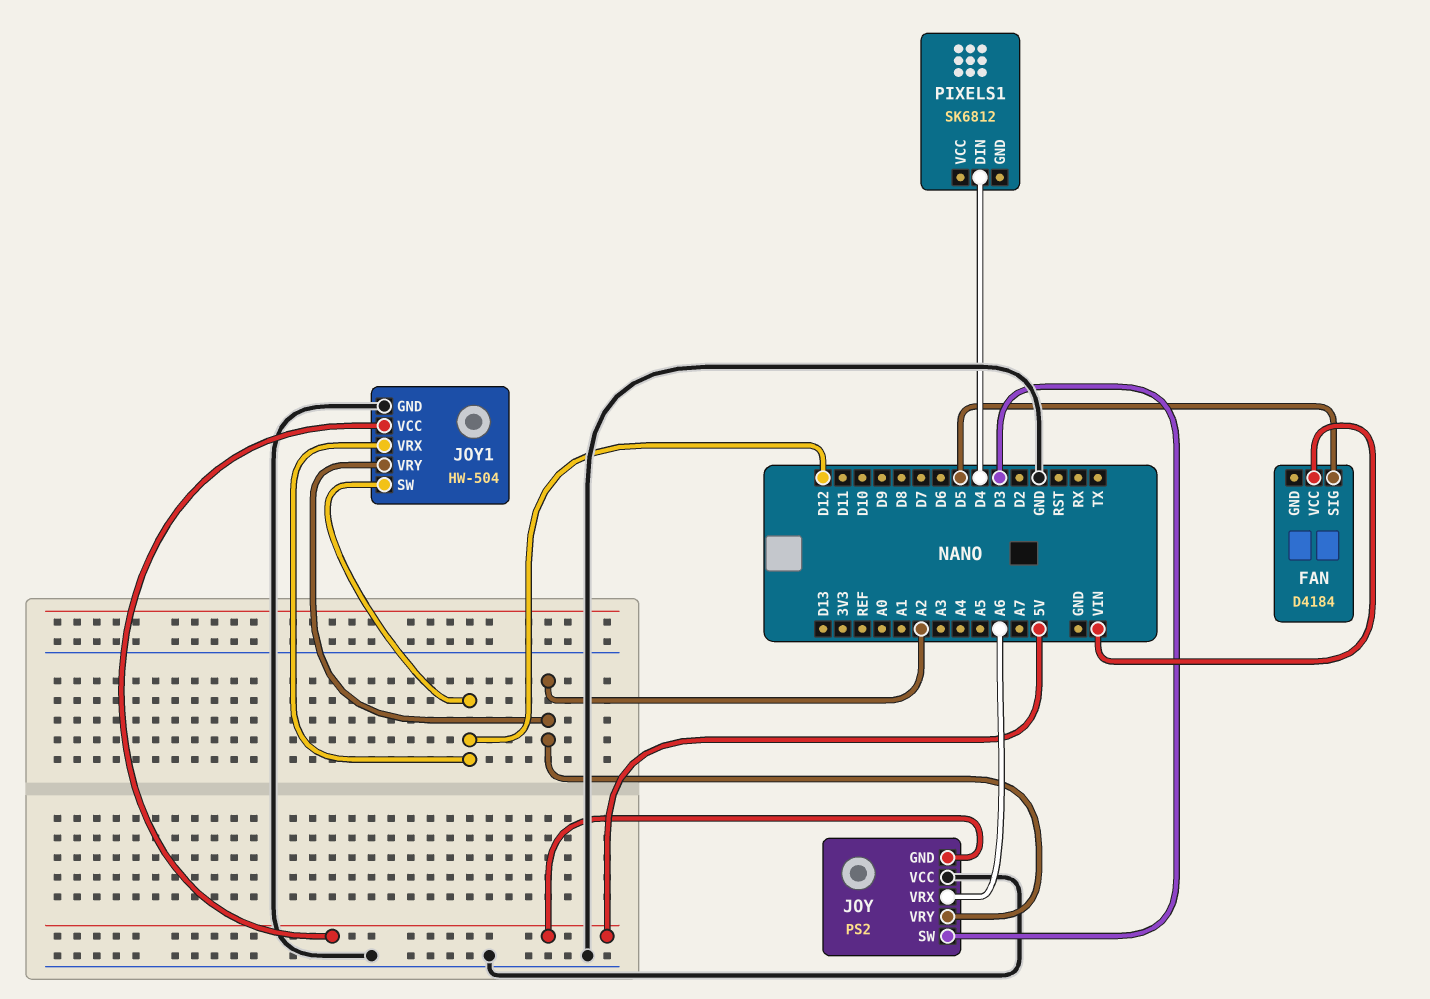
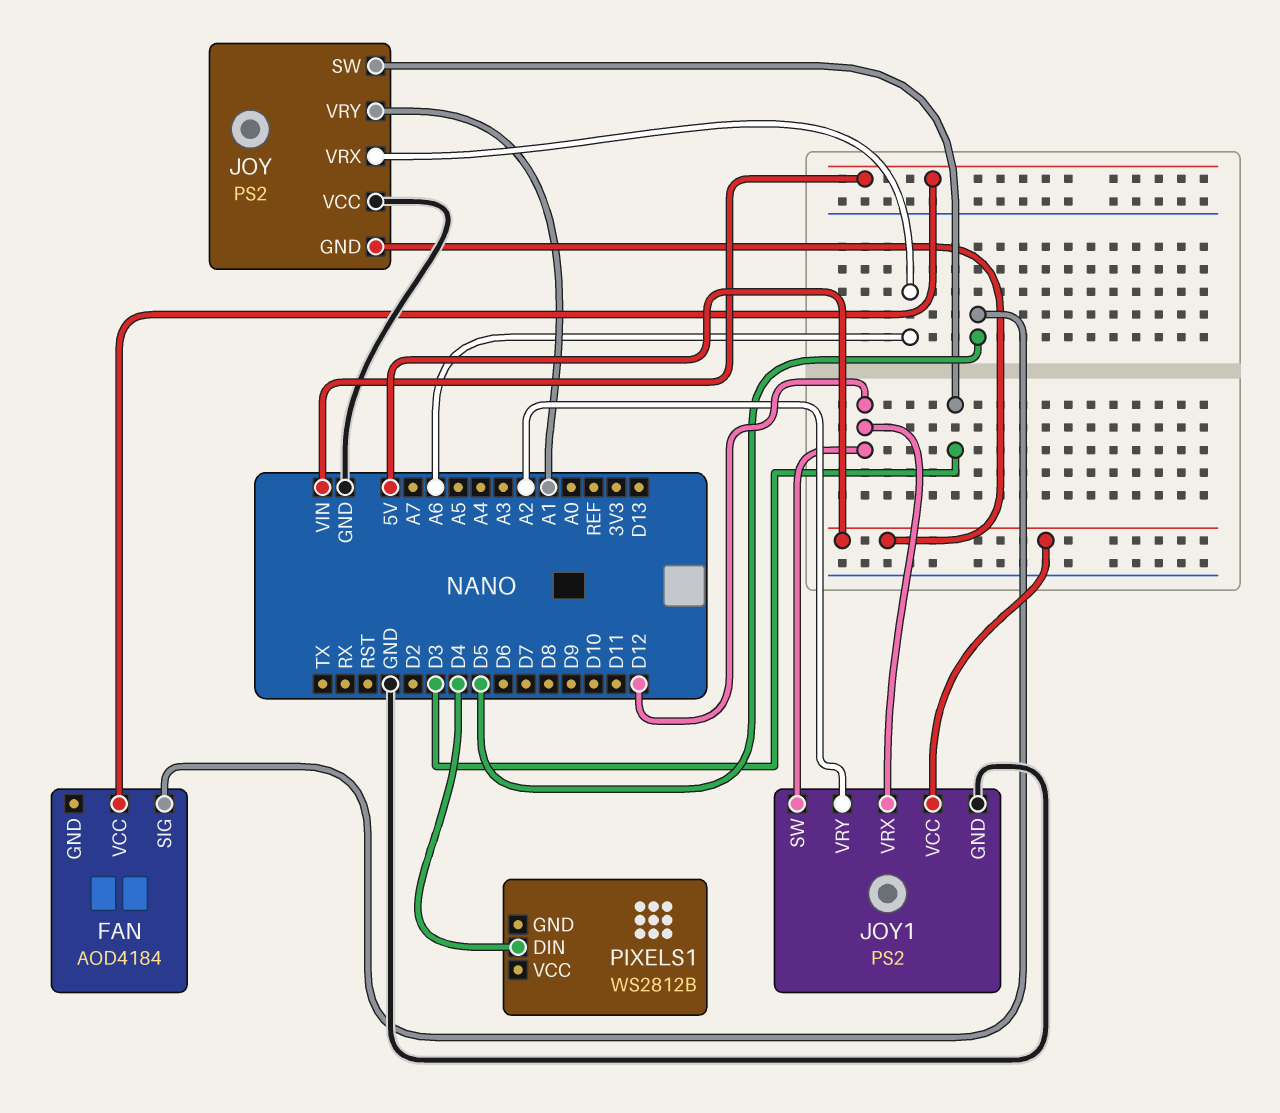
FAN: D4184 -> AOD4184
JOY pin VRY: A2 -> A1
JOY1: HW-504 -> PS2
PIXELS1: SK6812 -> WS2812B

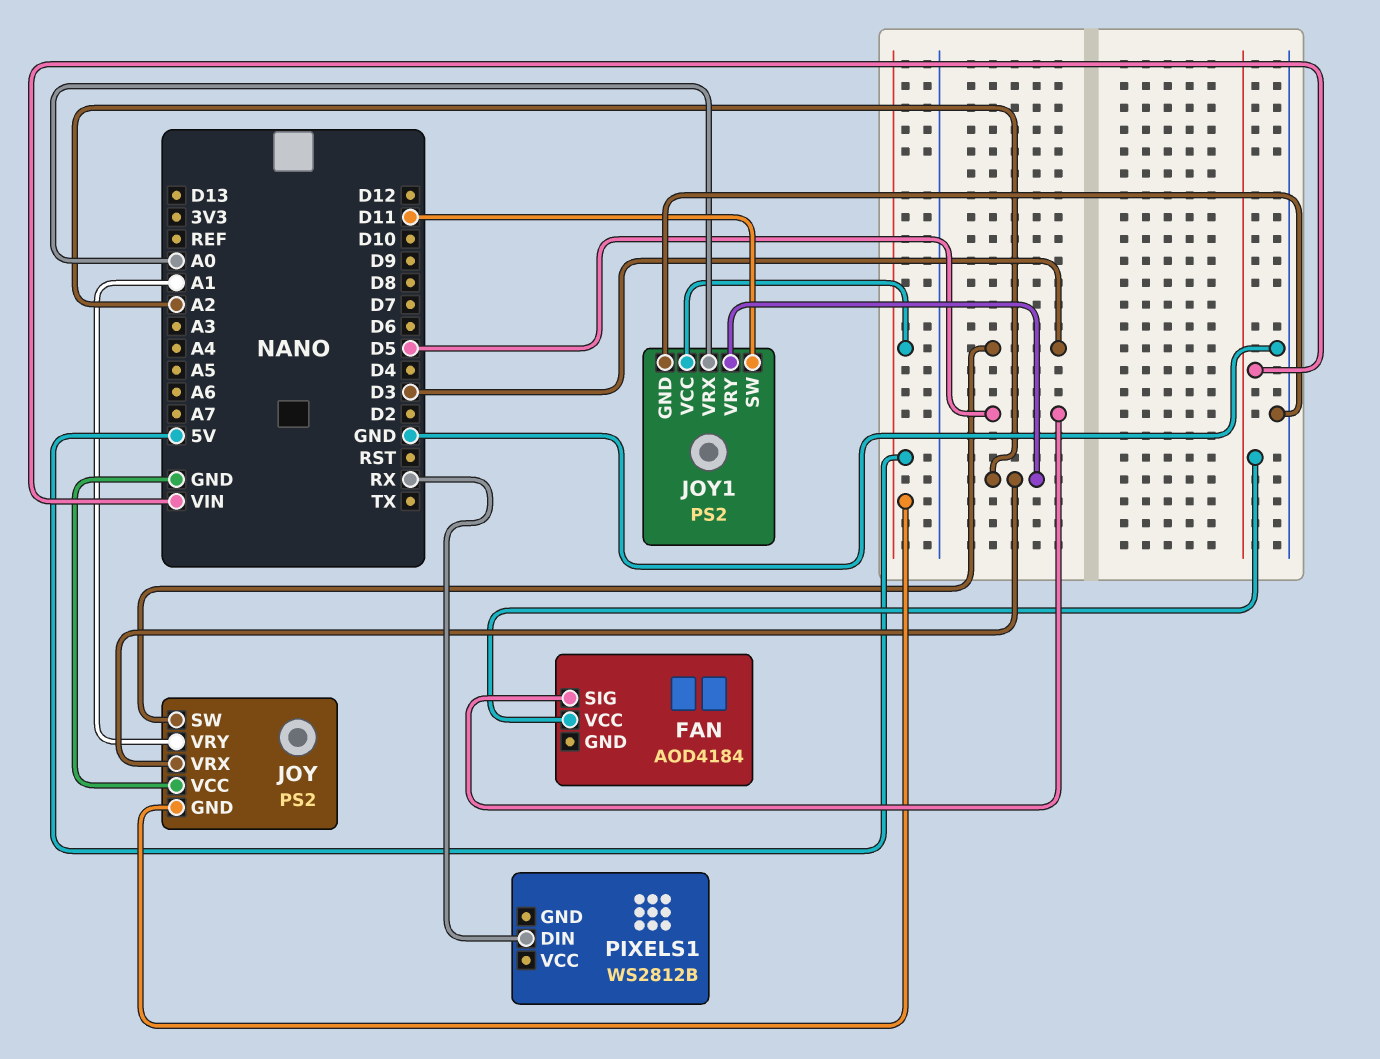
JOY pin VRX: A6 -> A2
JOY1 pin SW: D12 -> D11
JOY1 pin VRX: D12 -> A0
PIXELS1 pin DIN: D4 -> RX

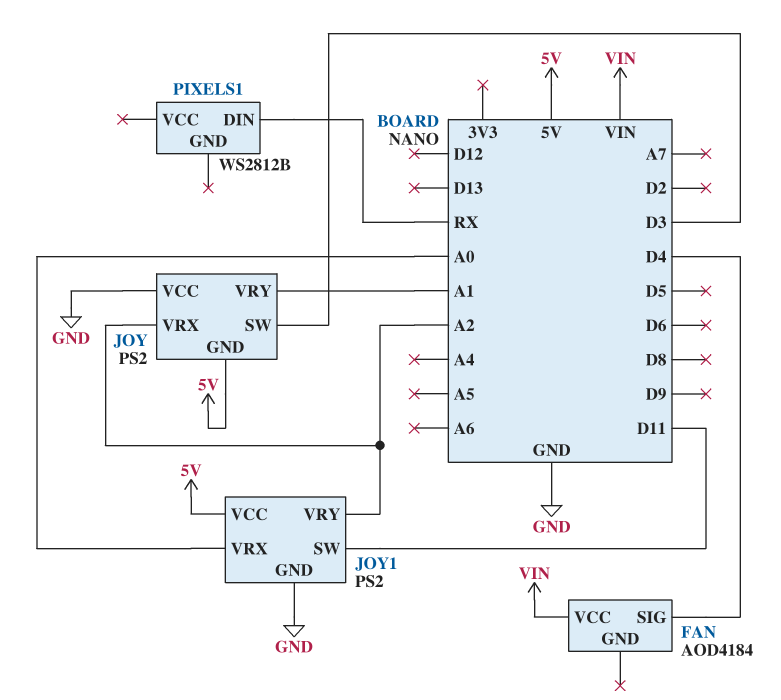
FAN pin SIG: D5 -> D4

